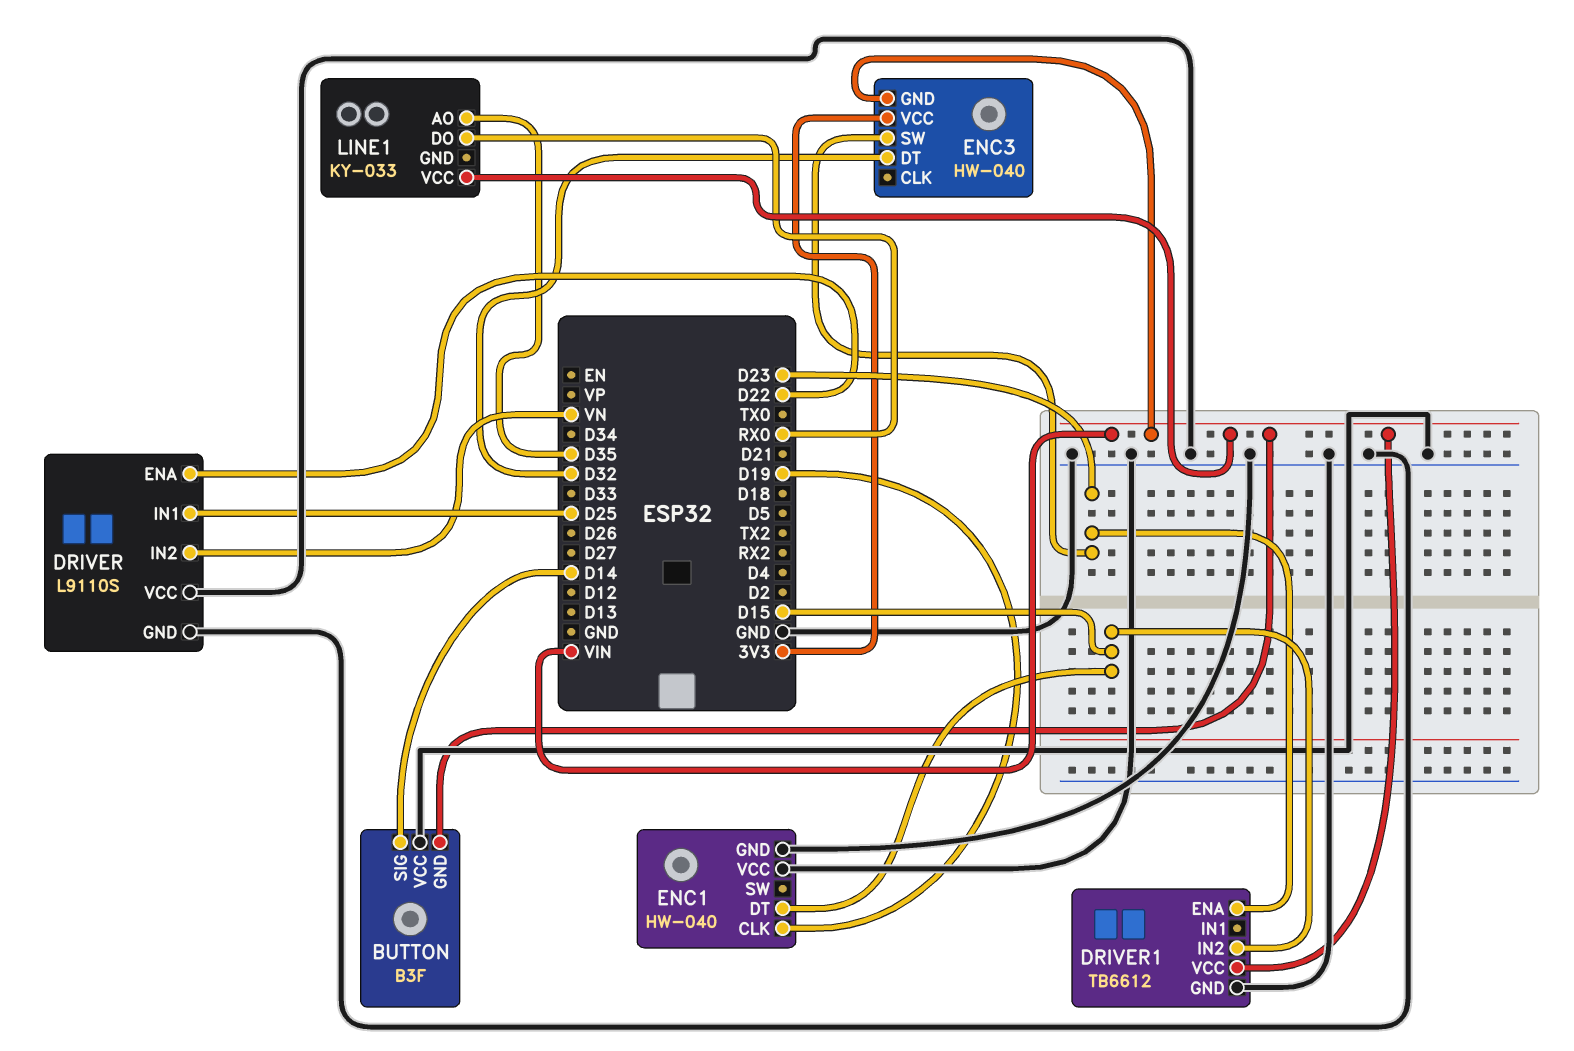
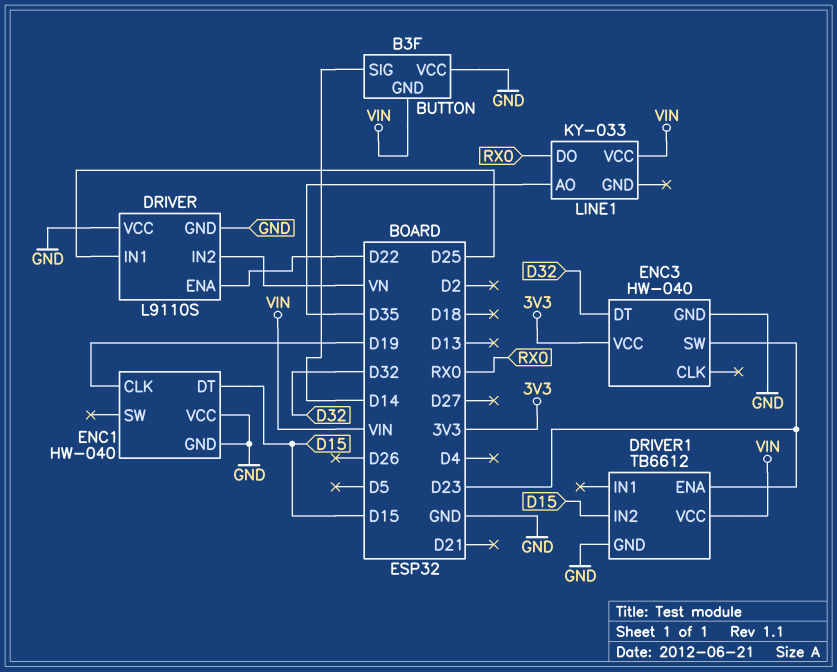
ENC3 pin GND: VIN -> GND

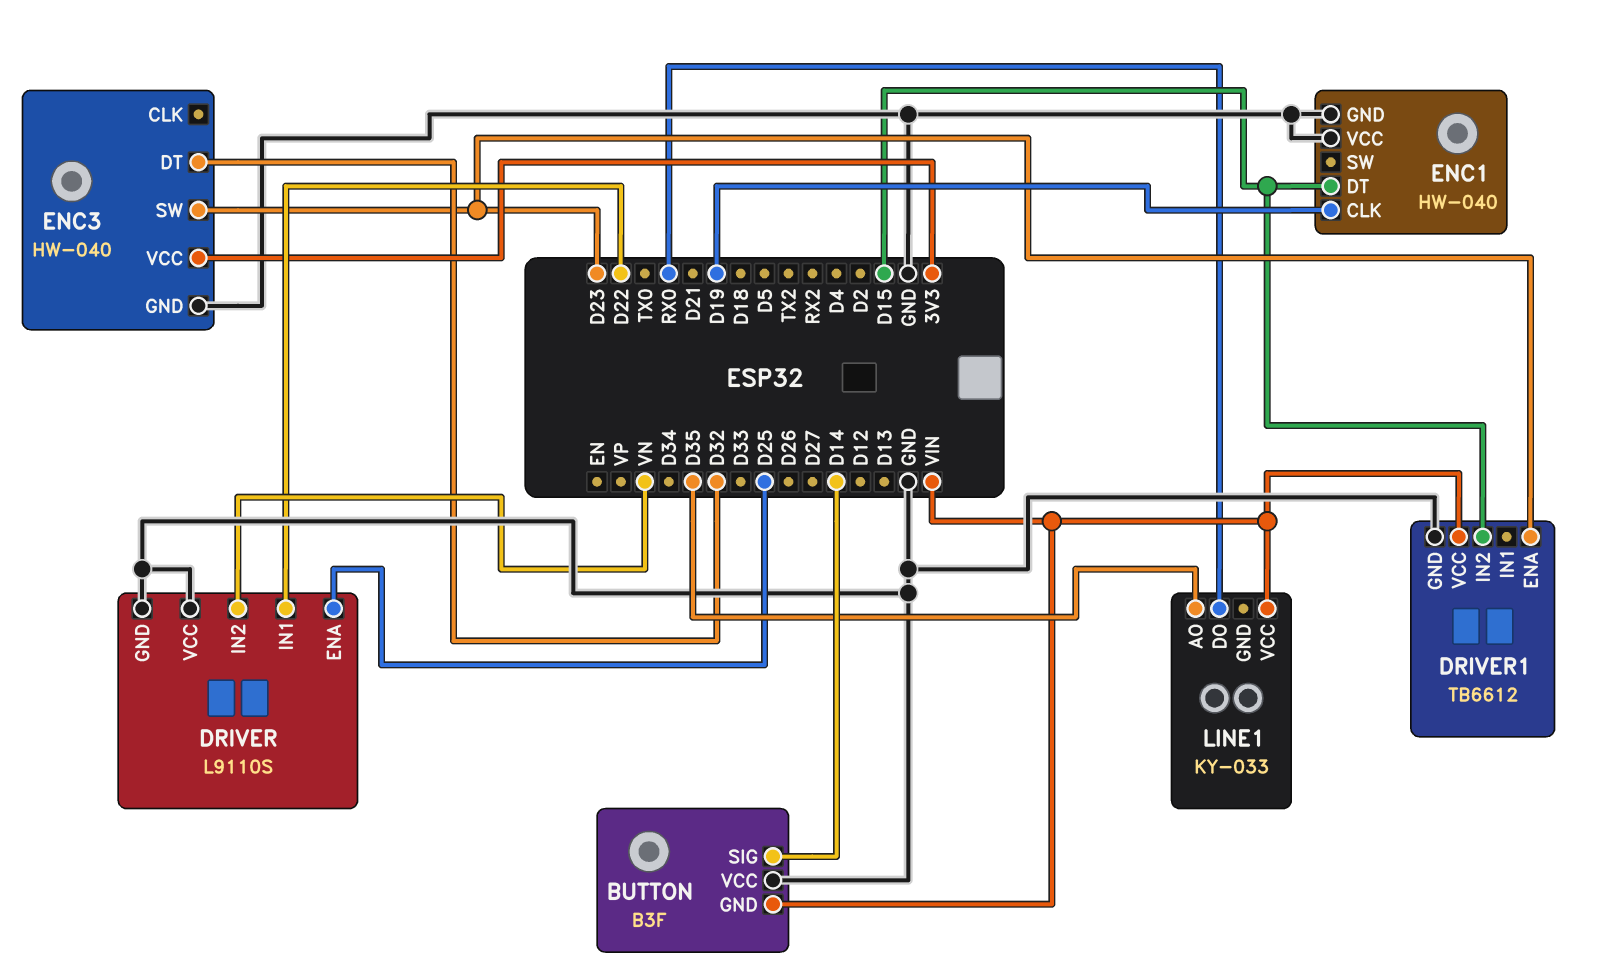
DRIVER pin ENA: D22 -> D25
DRIVER pin IN1: D25 -> D22

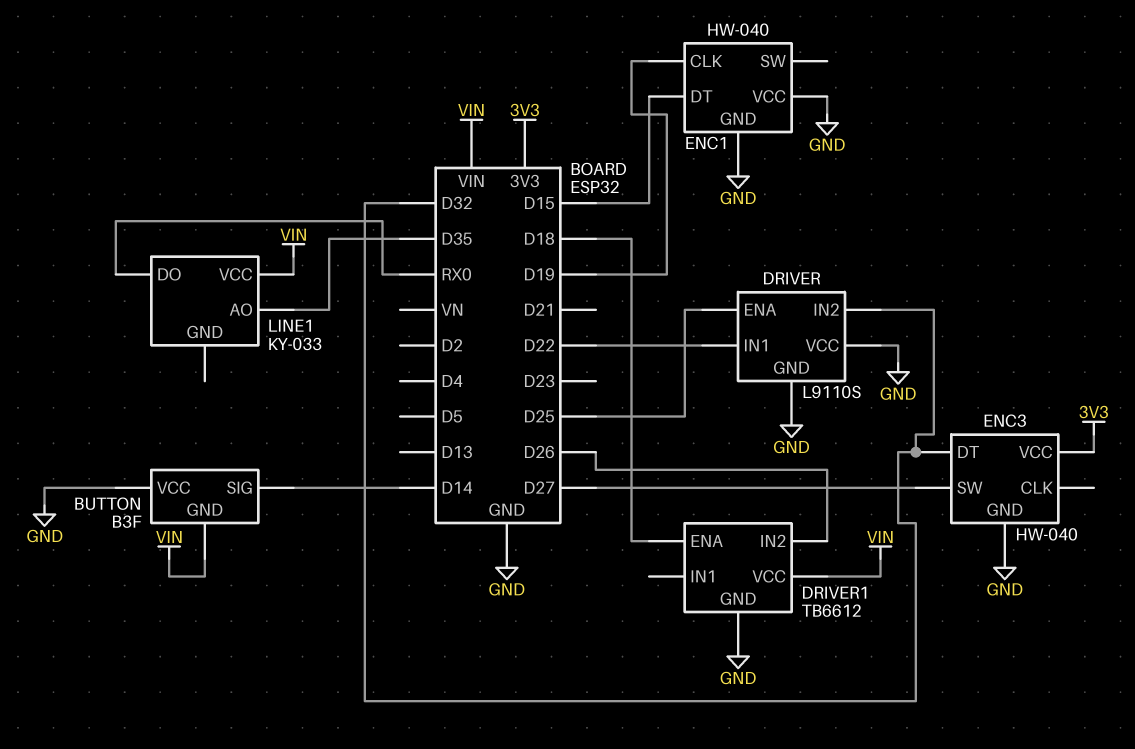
DRIVER pin IN2: VN -> D32
DRIVER1 pin ENA: D23 -> D18
DRIVER1 pin IN2: D15 -> D26
ENC3 pin SW: D23 -> D27

